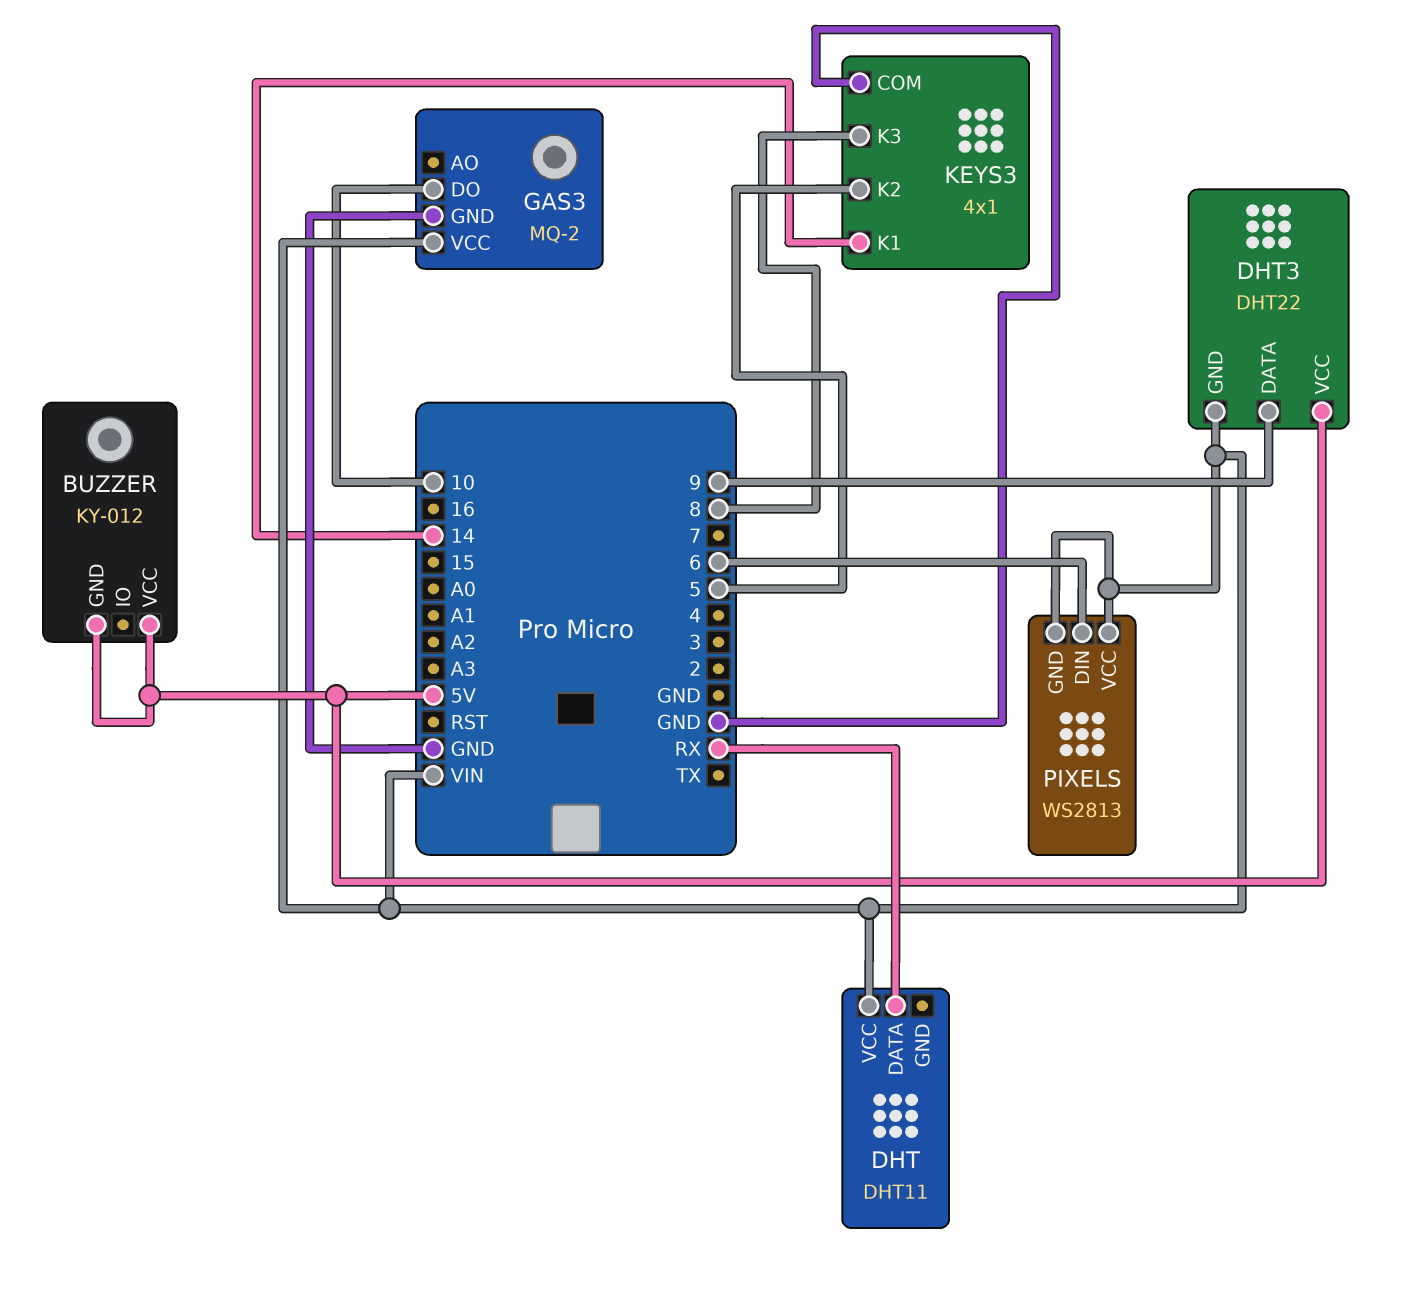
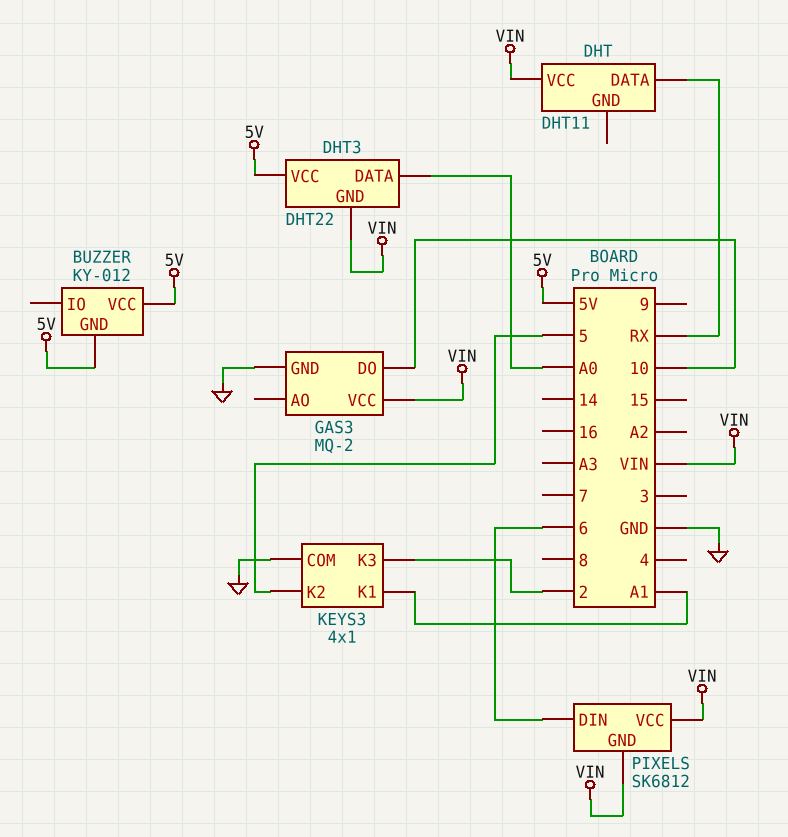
DHT3 pin DATA: 9 -> A0
KEYS3 pin K1: 14 -> A1
KEYS3 pin K3: 8 -> 2
PIXELS: WS2813 -> SK6812

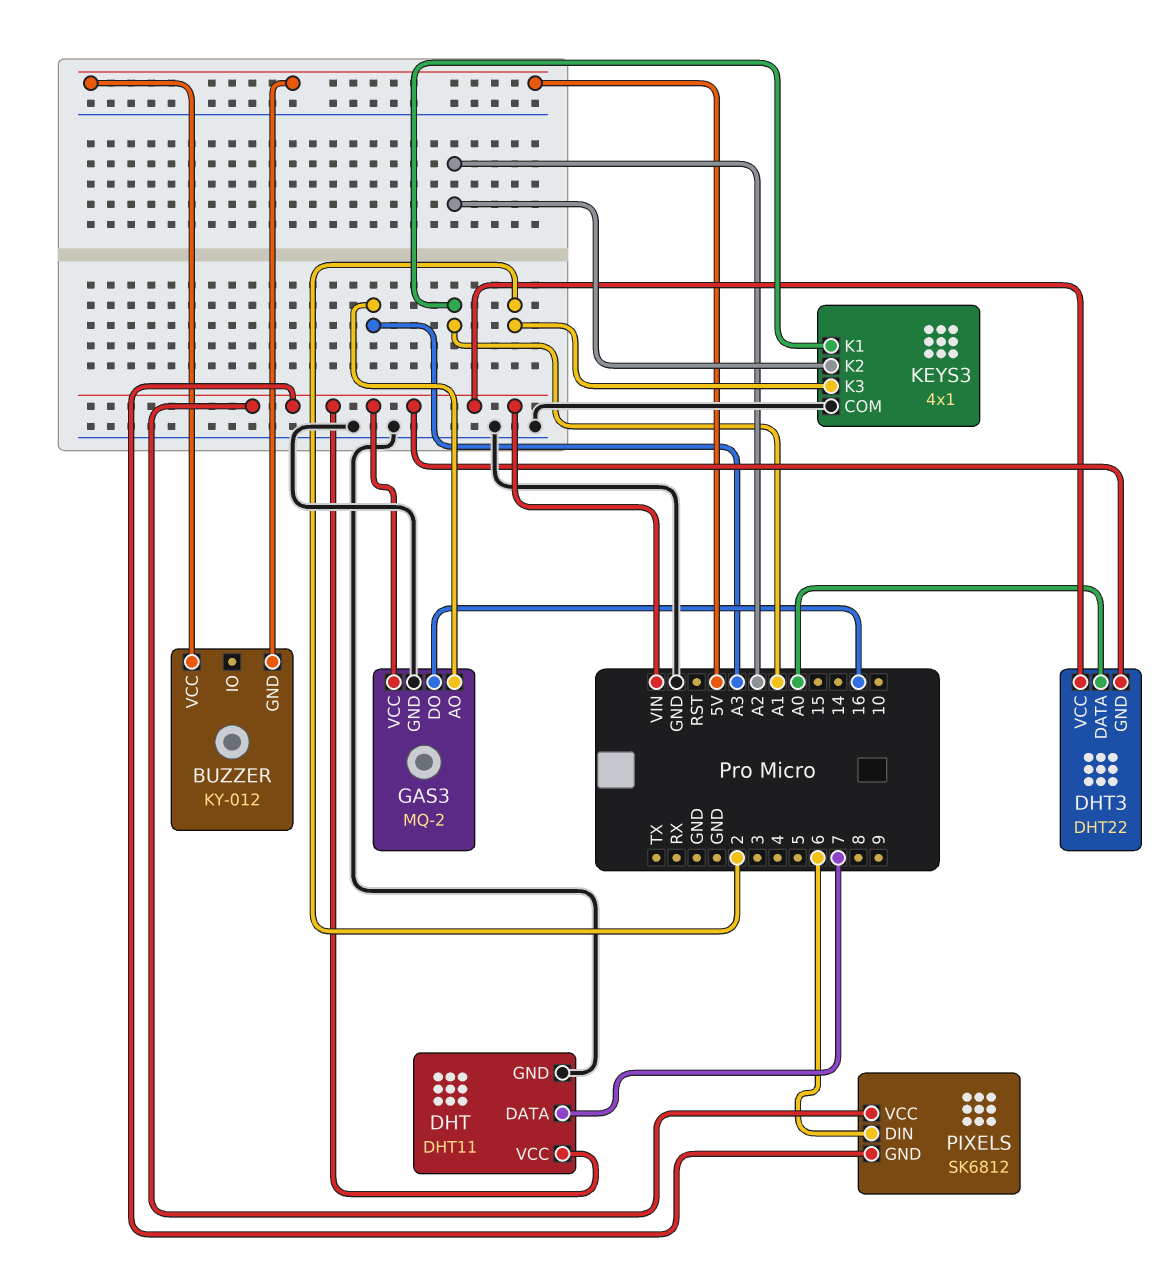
DHT pin DATA: RX -> 7
DHT pin GND: none -> GND
DHT3 pin VCC: 5V -> VIN
GAS3 pin AO: none -> A3
GAS3 pin DO: 10 -> 16
KEYS3 pin K2: 5 -> A2

